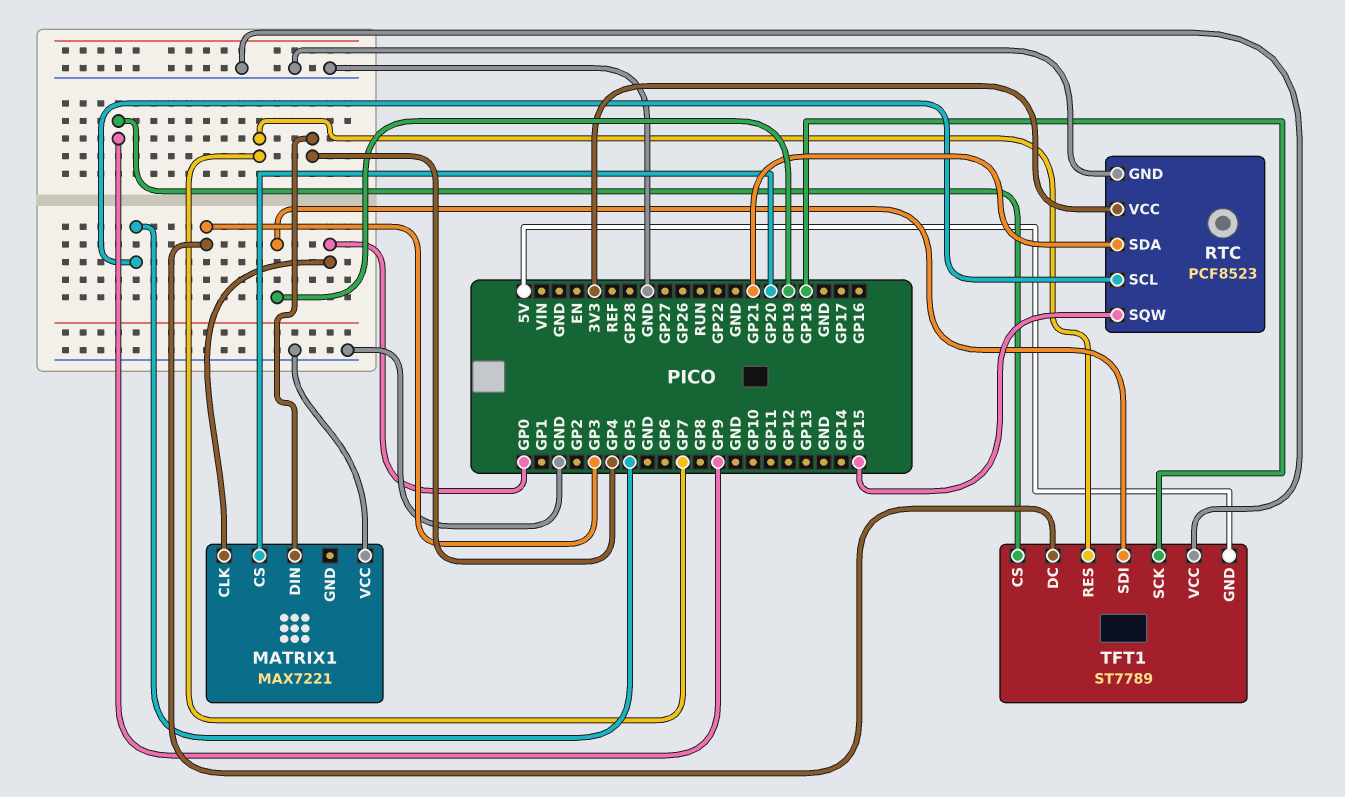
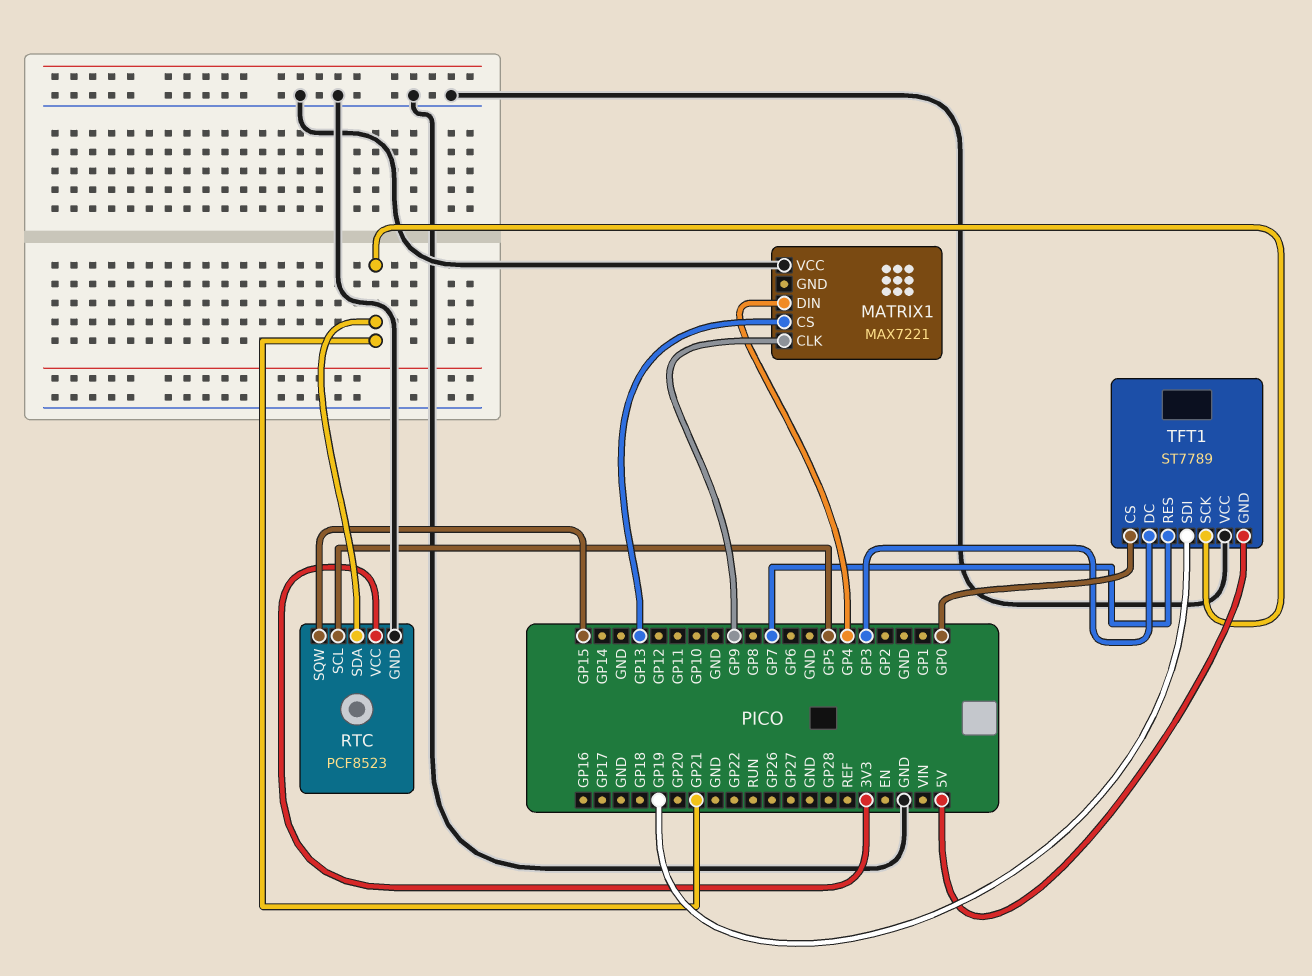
MATRIX1 pin CLK: GP0 -> GP9
MATRIX1 pin CS: GP20 -> GP13
TFT1 pin CS: GP9 -> GP0
TFT1 pin SCK: GP18 -> GP21

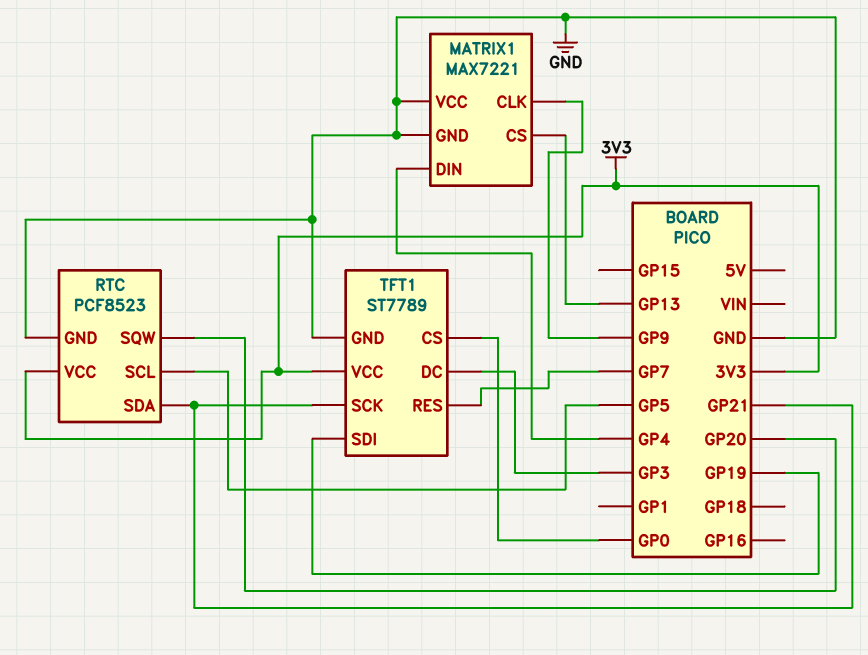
MATRIX1 pin GND: none -> GND
RTC pin SQW: GP15 -> GP20
TFT1 pin GND: 5V -> GND
TFT1 pin VCC: GND -> 3V3

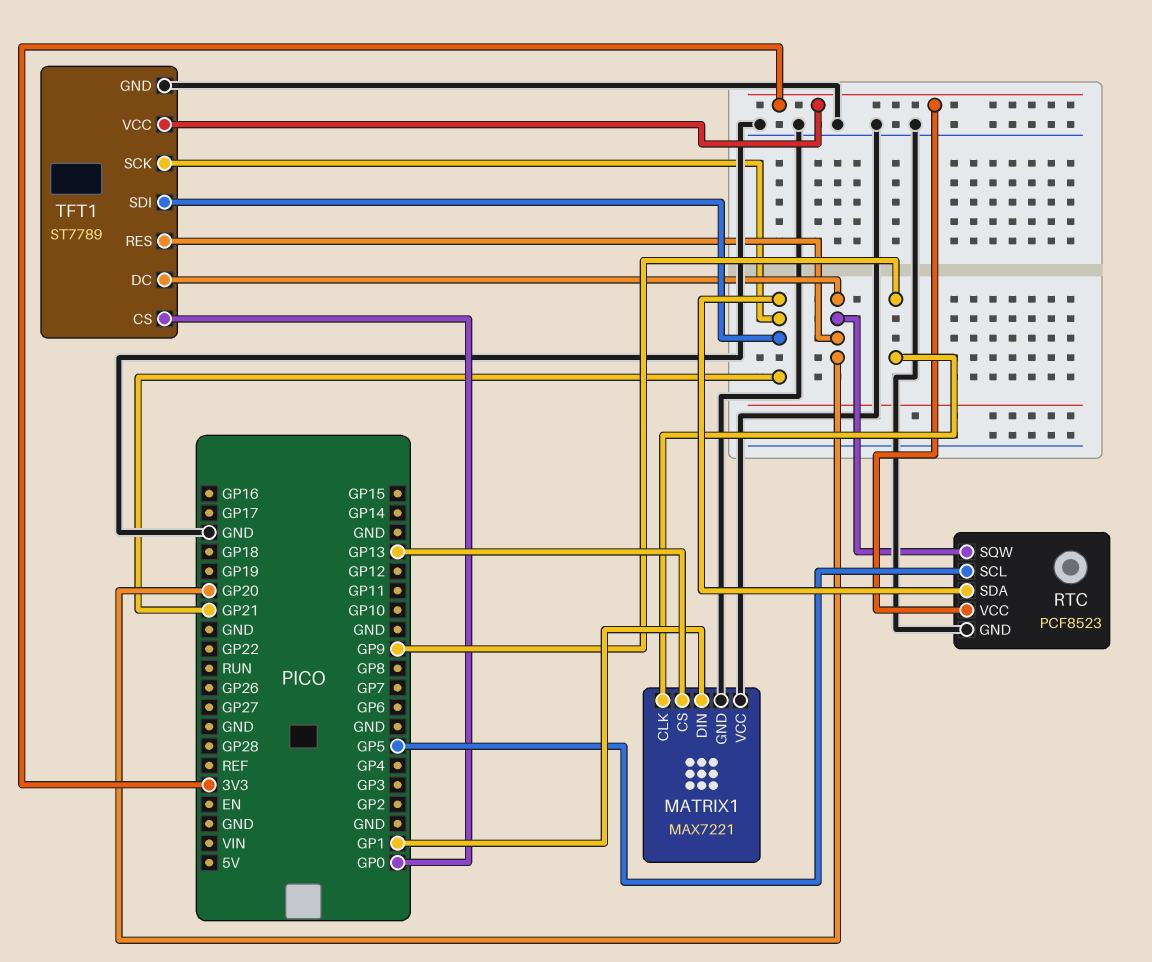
MATRIX1 pin DIN: GP4 -> GP1
TFT1 pin DC: GP3 -> GP20
TFT1 pin RES: GP7 -> GP20
TFT1 pin SDI: GP19 -> GP21

